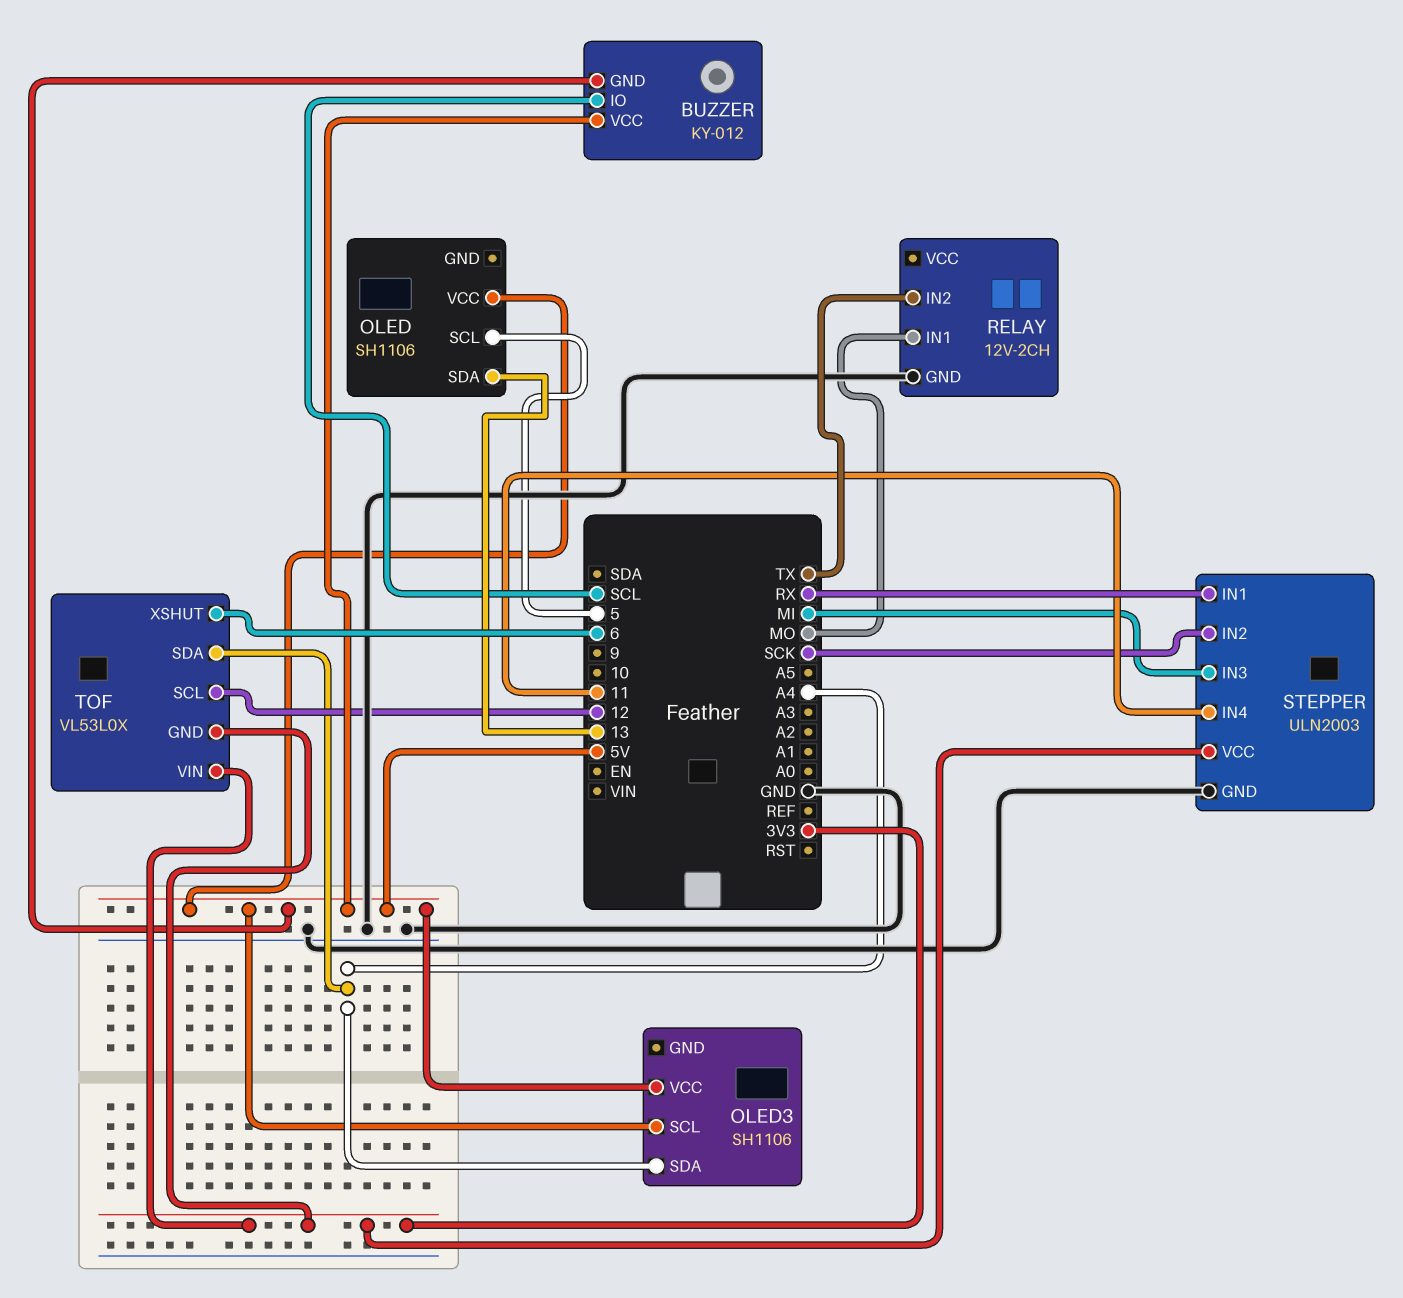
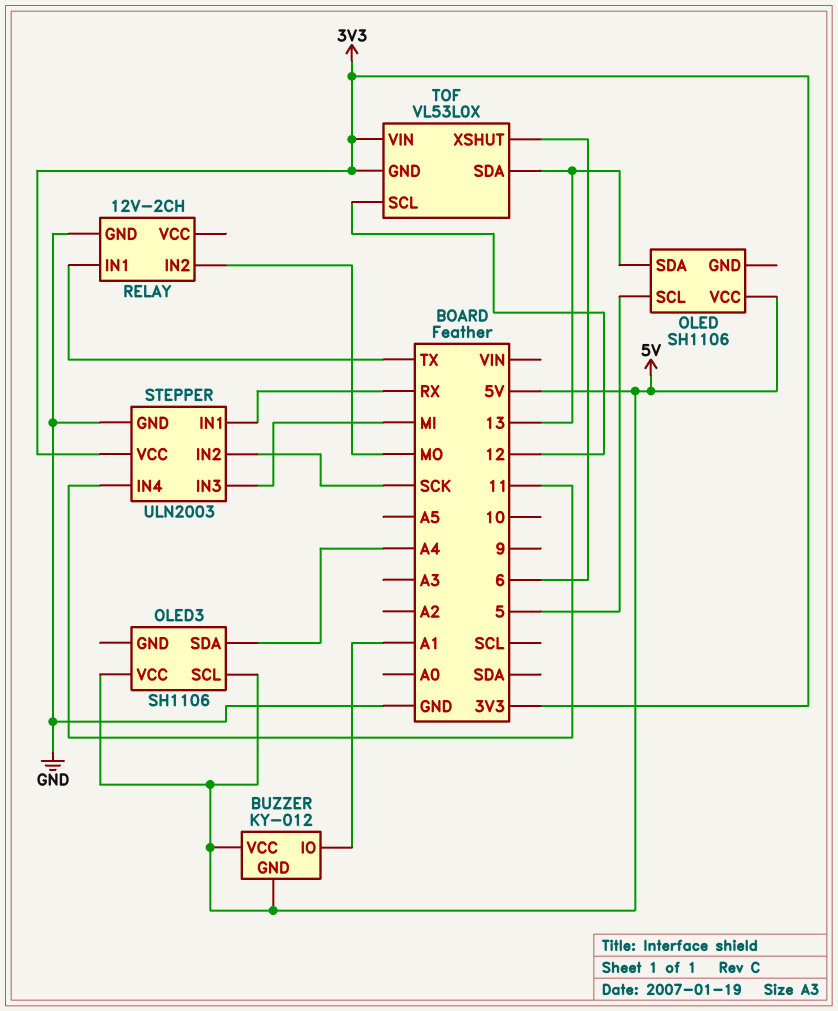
BUZZER pin IO: SCL -> A1
RELAY pin IN1: MO -> TX
RELAY pin IN2: TX -> MO
TOF pin SDA: A4 -> 13

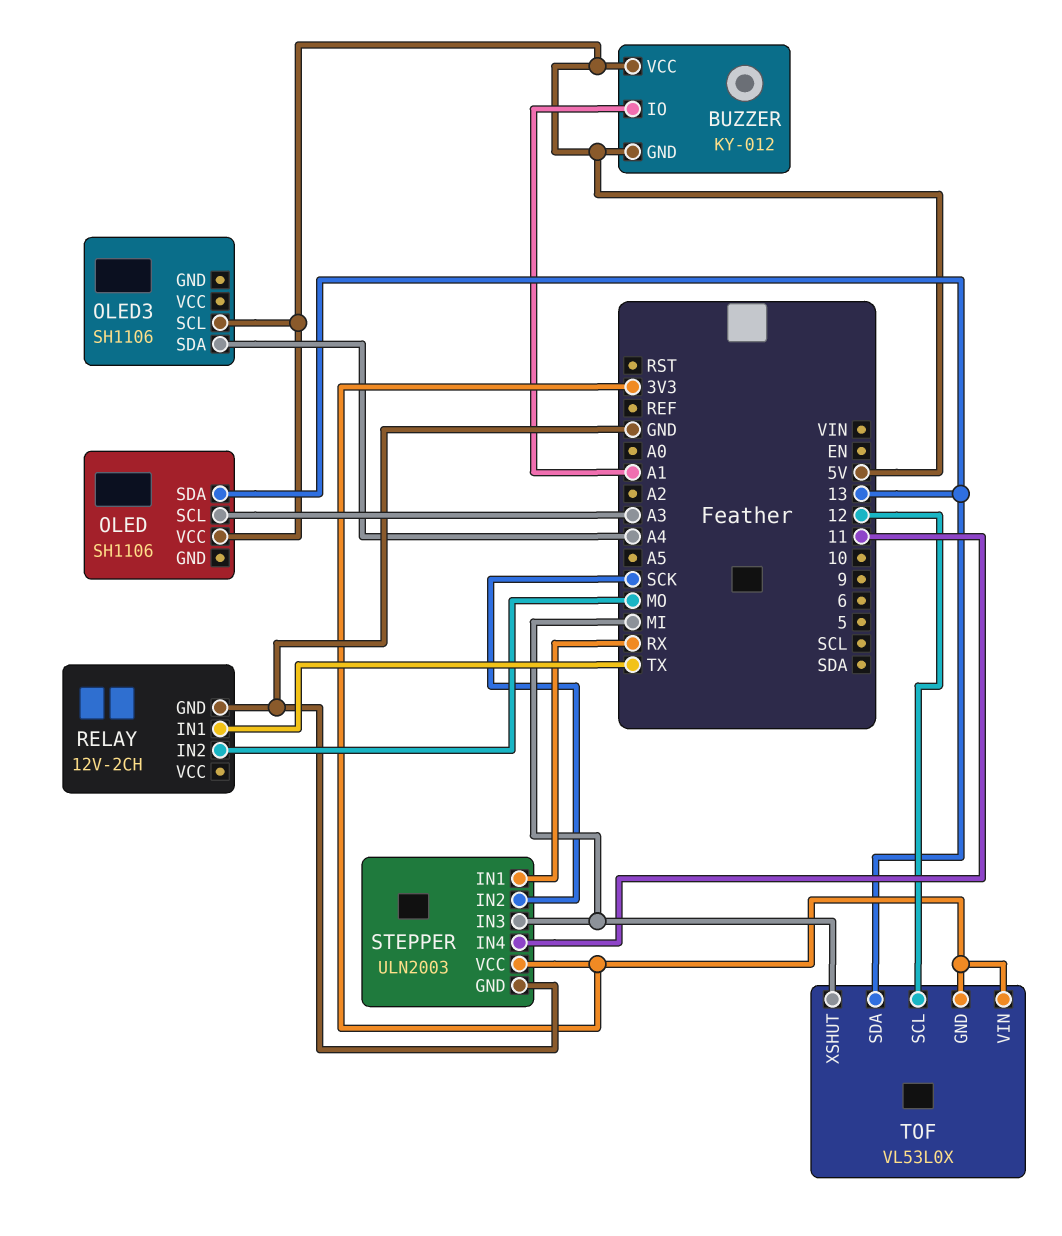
OLED pin SCL: 5 -> A3
OLED3 pin VCC: 5V -> none
TOF pin XSHUT: 6 -> MI

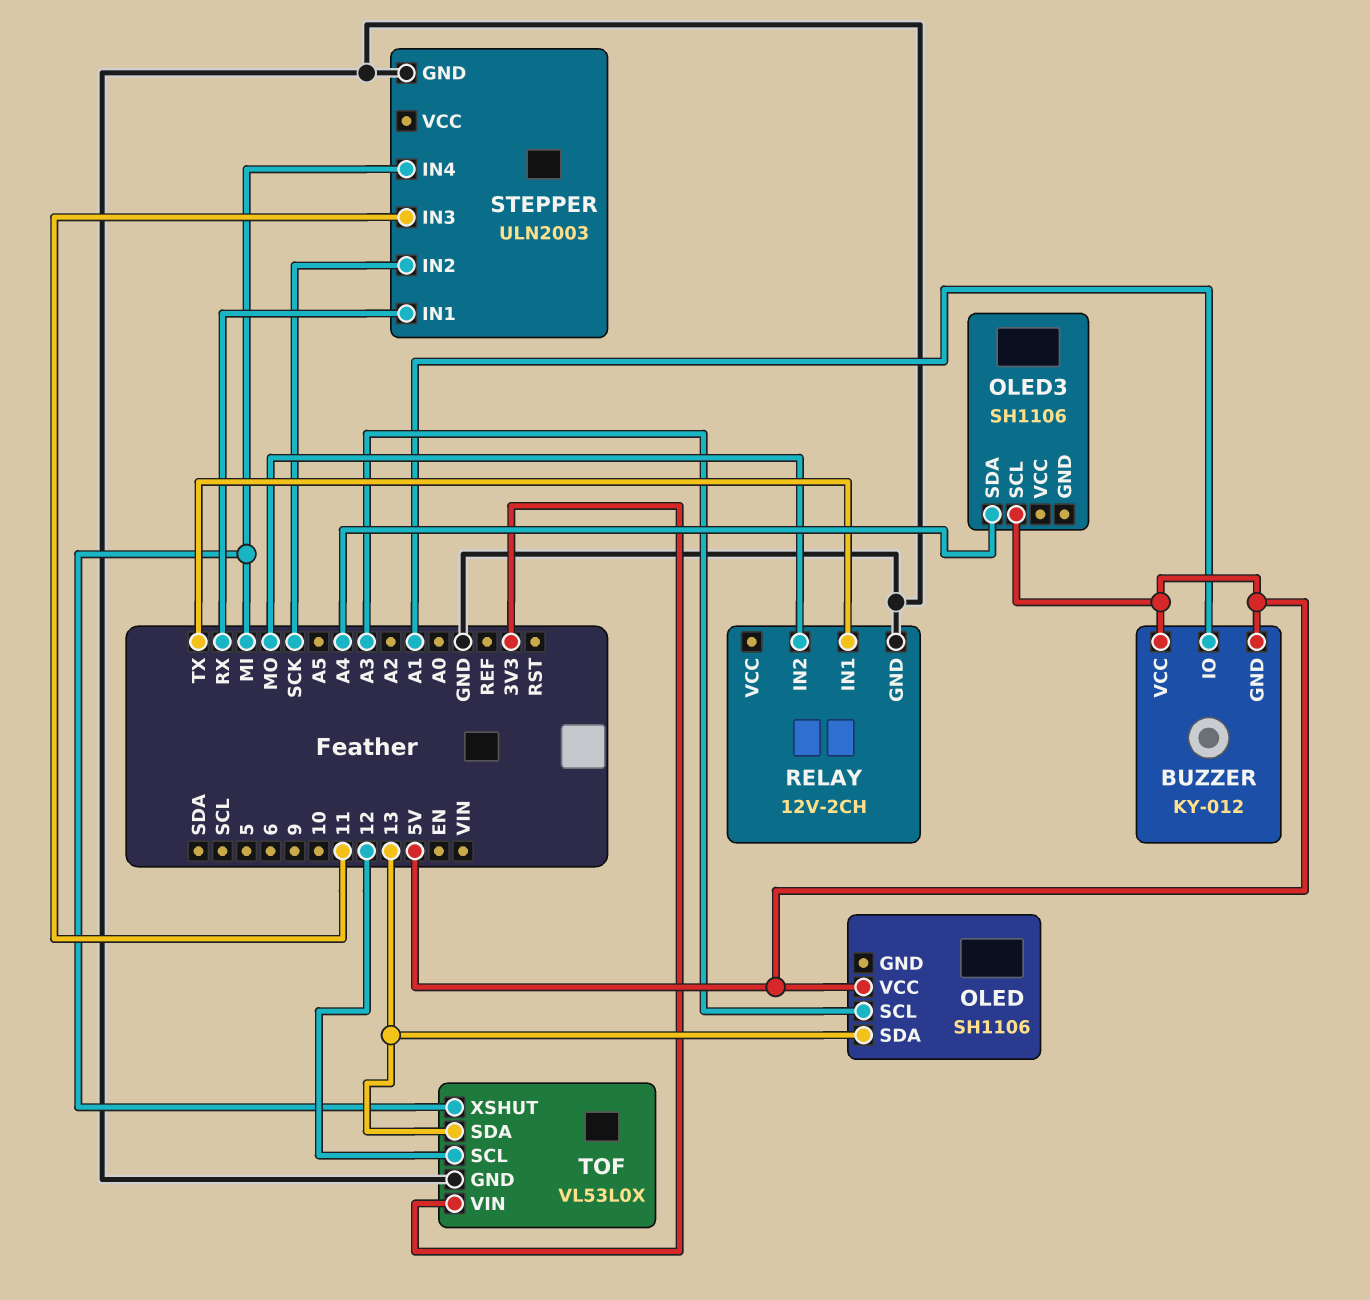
STEPPER pin IN3: MI -> 11
STEPPER pin IN4: 11 -> MI
STEPPER pin VCC: 3V3 -> none
TOF pin GND: 3V3 -> GND

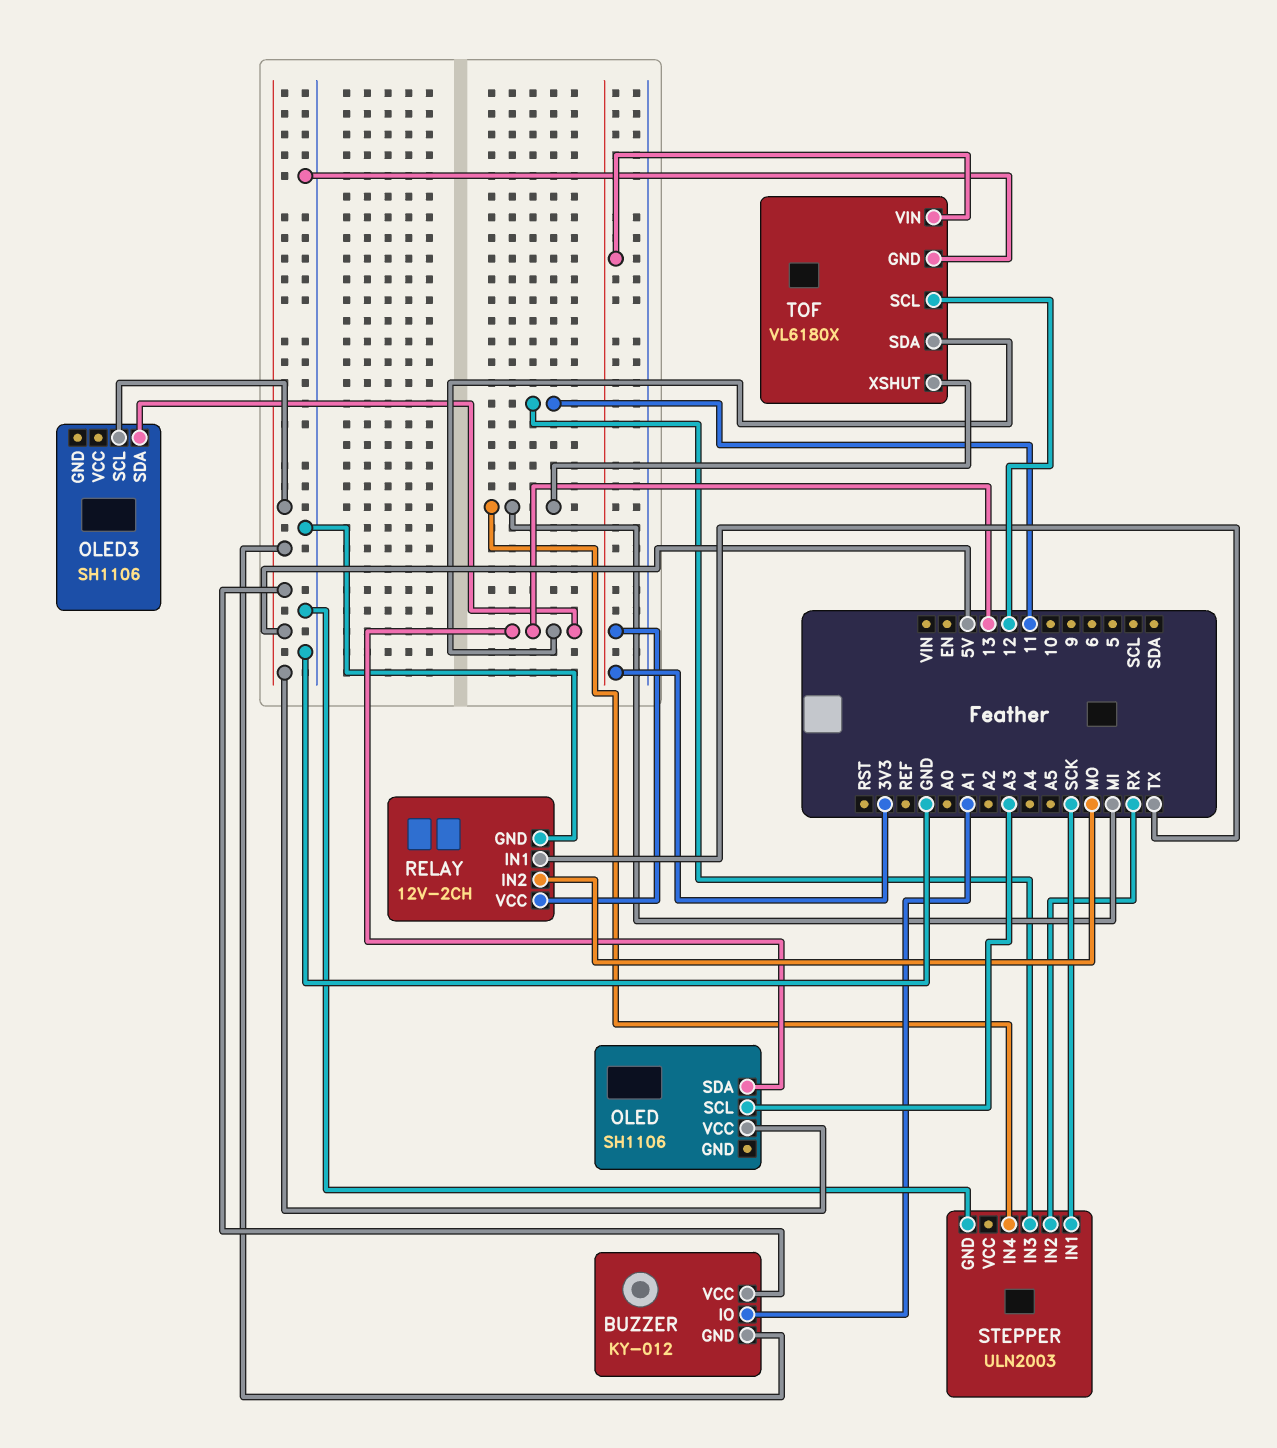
OLED3 pin SDA: A4 -> 13
RELAY pin VCC: none -> 3V3
STEPPER pin IN1: RX -> SCK
STEPPER pin IN2: SCK -> RX
TOF: VL53L0X -> VL6180X

